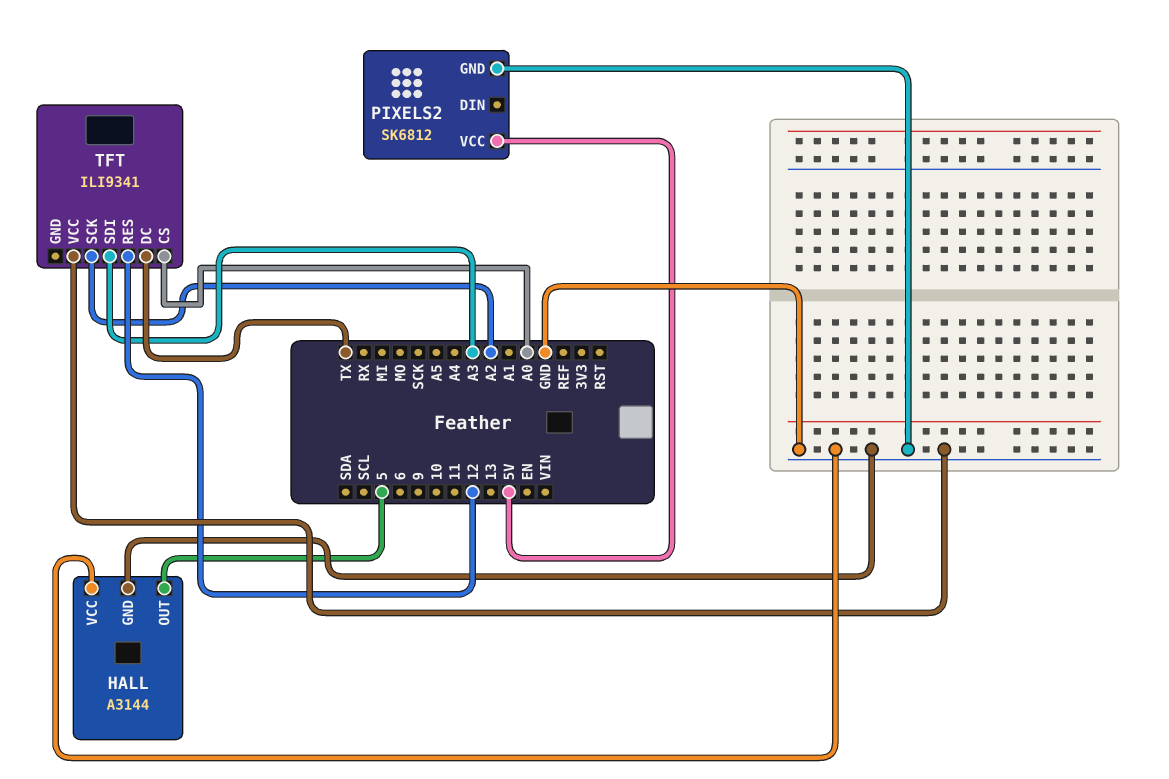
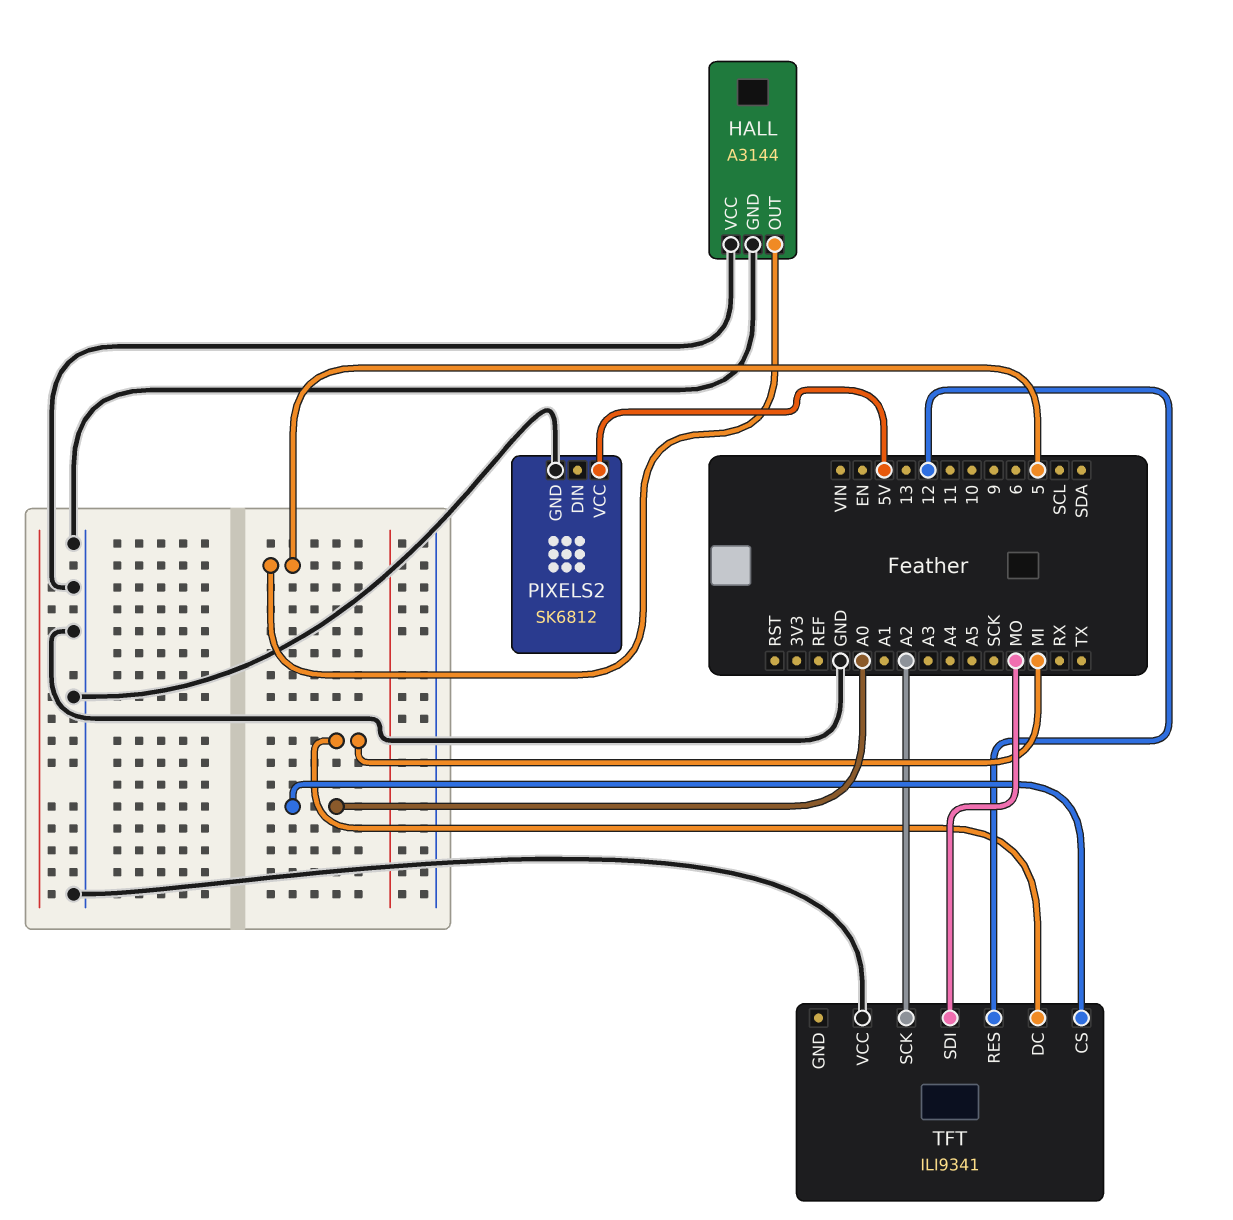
TFT pin DC: TX -> MI
TFT pin SDI: A3 -> MO

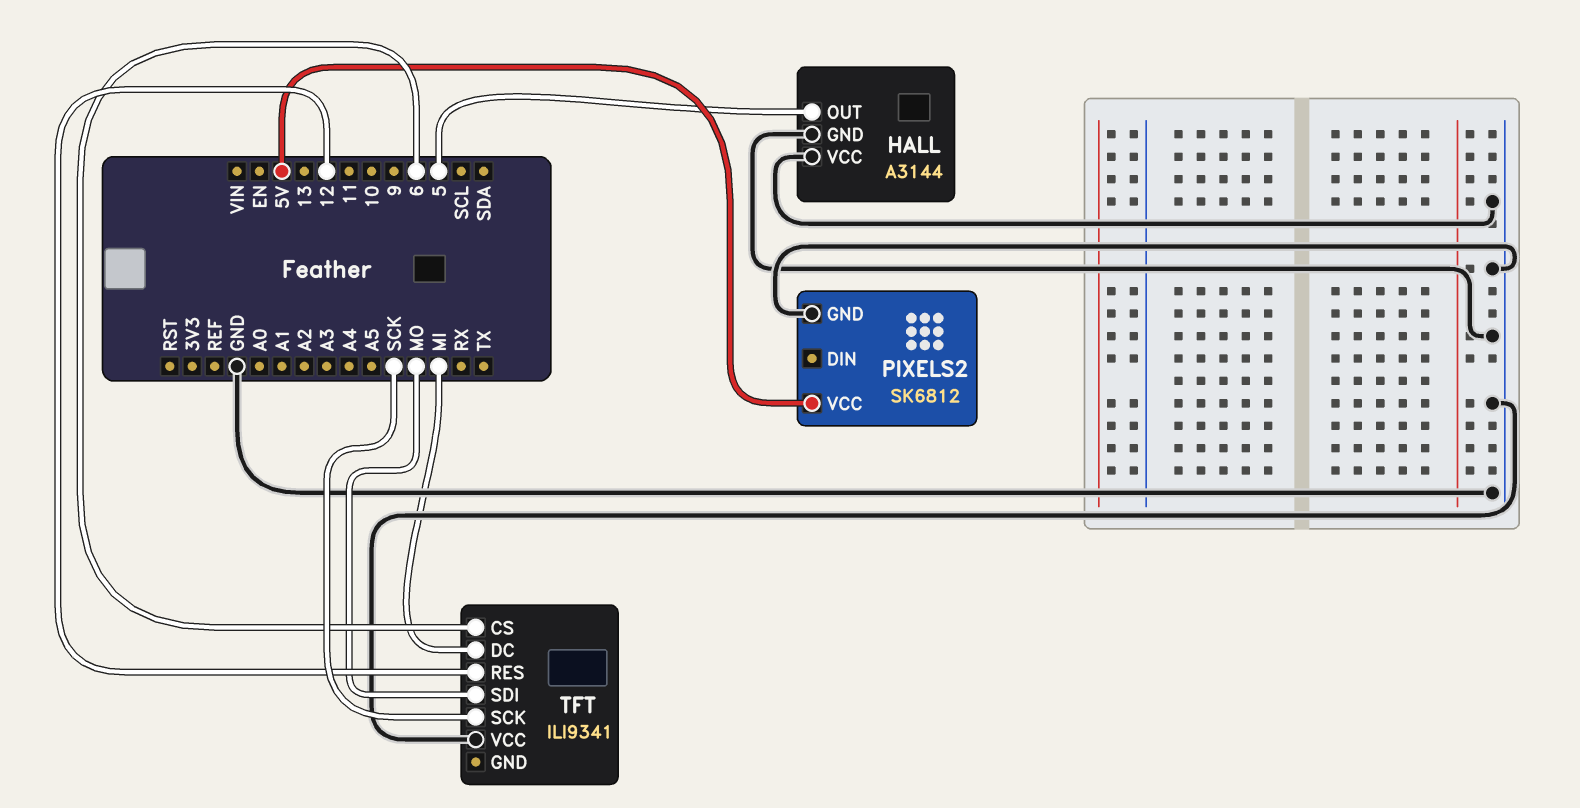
TFT pin CS: A0 -> 6
TFT pin SCK: A2 -> SCK

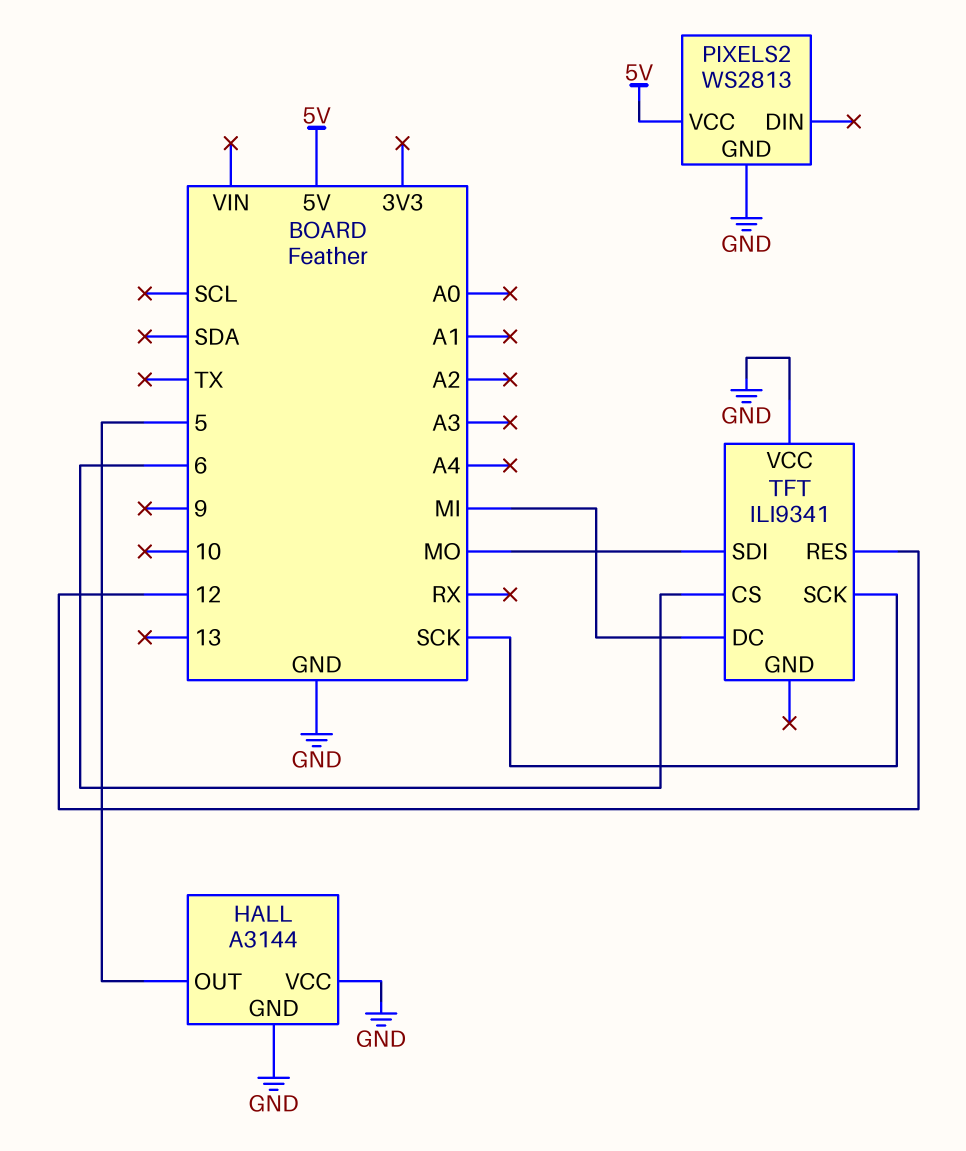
PIXELS2: SK6812 -> WS2813

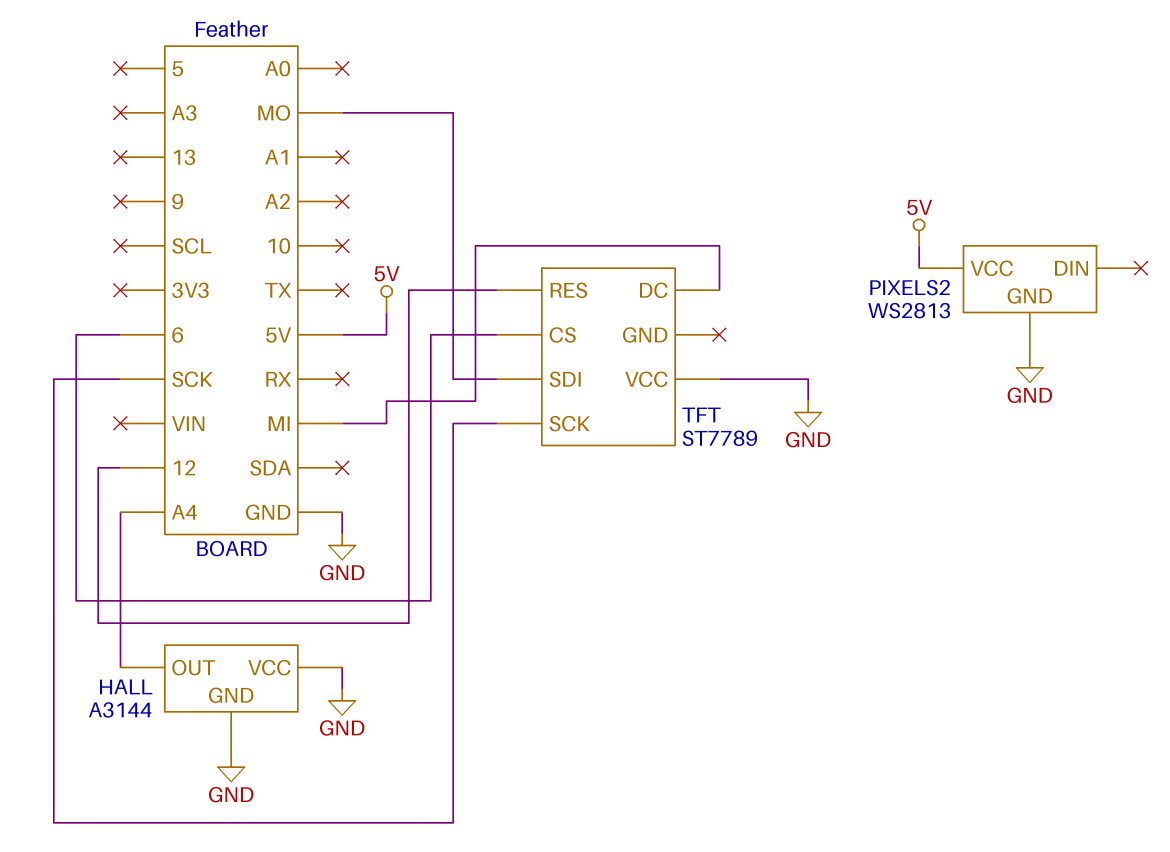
HALL pin OUT: 5 -> A4
TFT: ILI9341 -> ST7789

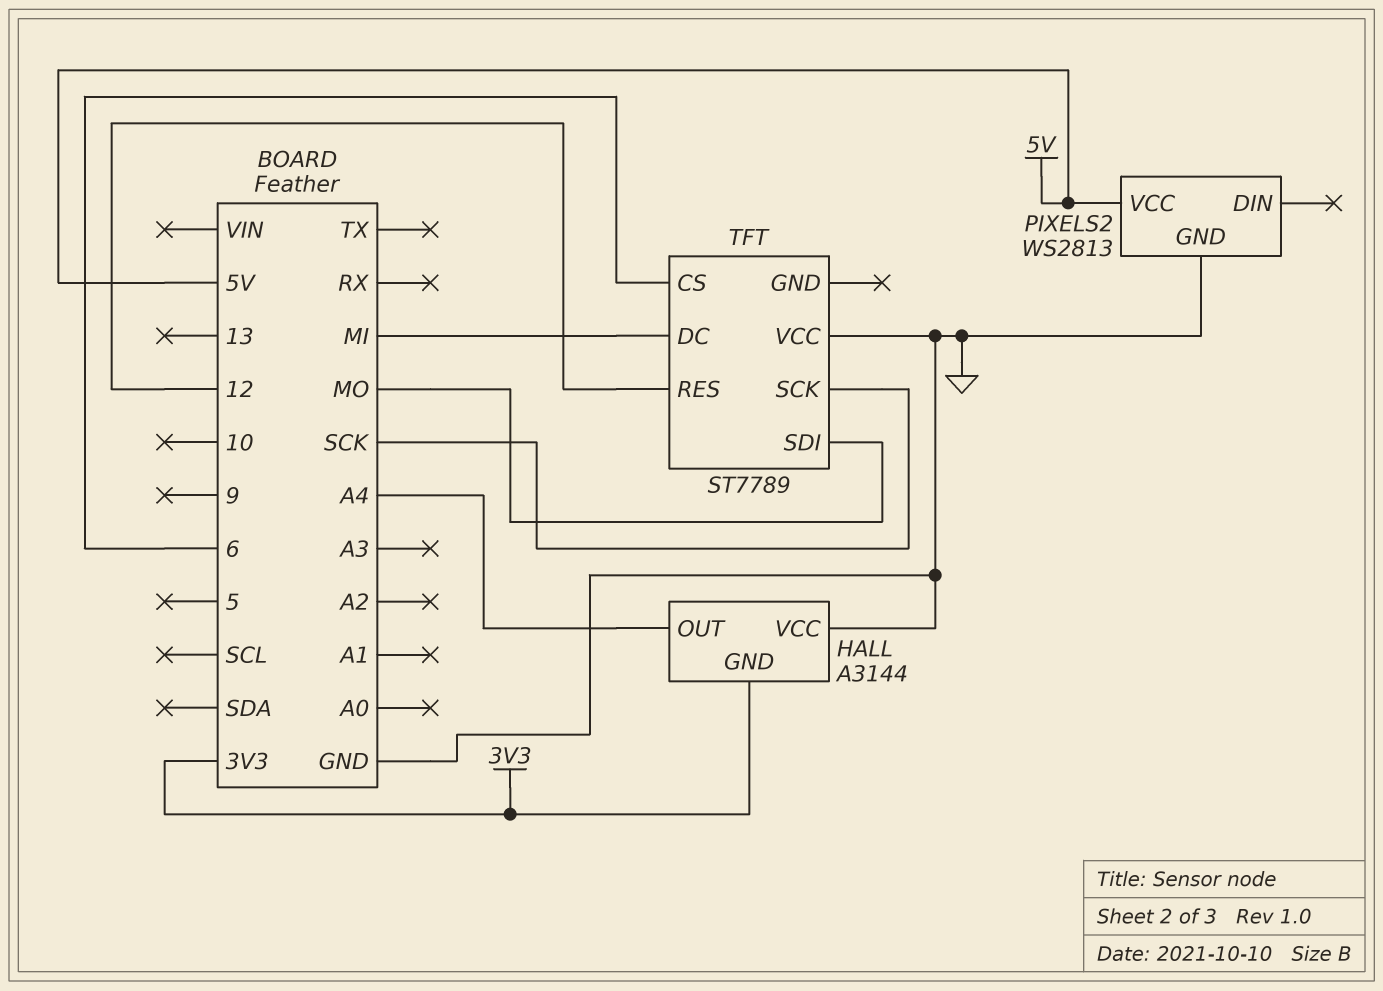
HALL pin GND: GND -> 3V3

